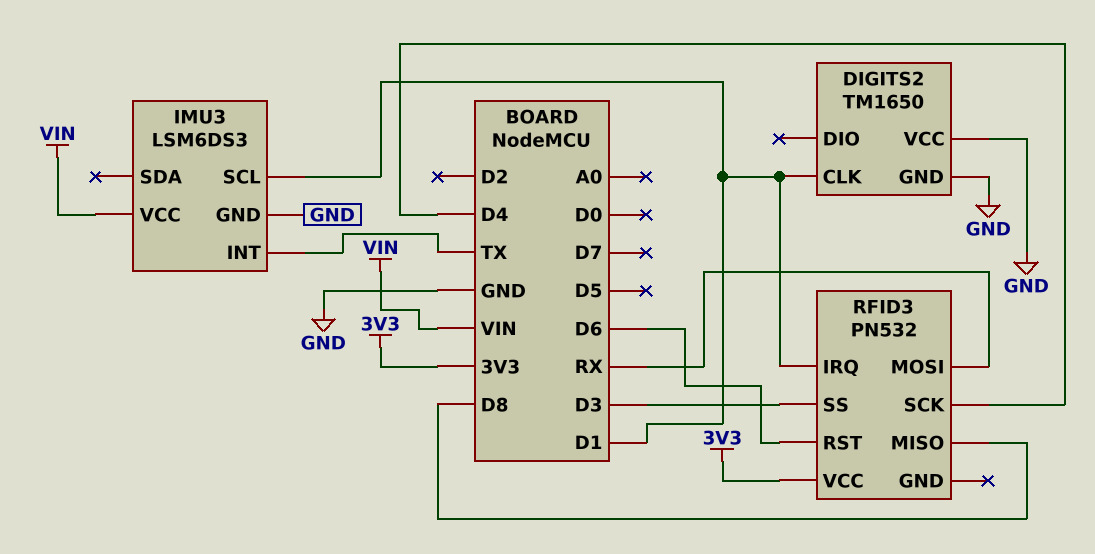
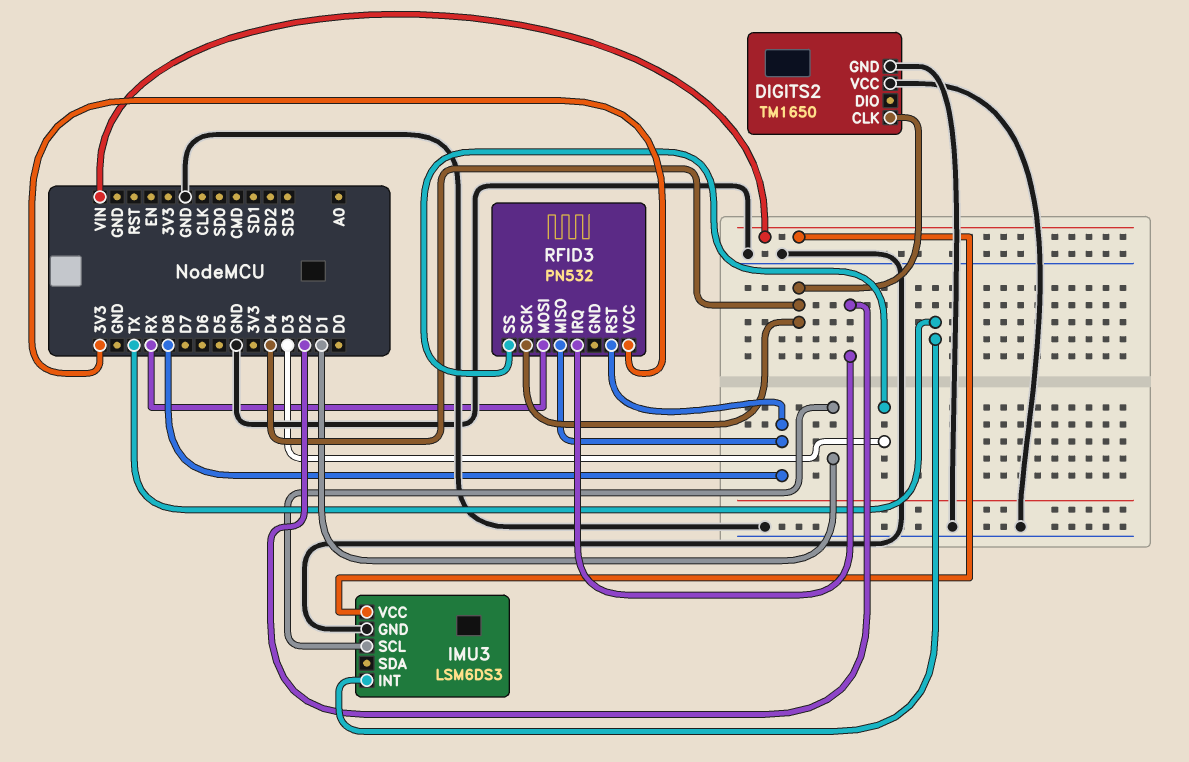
DIGITS2 pin CLK: D1 -> D4
RFID3 pin IRQ: D1 -> D2
RFID3 pin RST: D6 -> D8

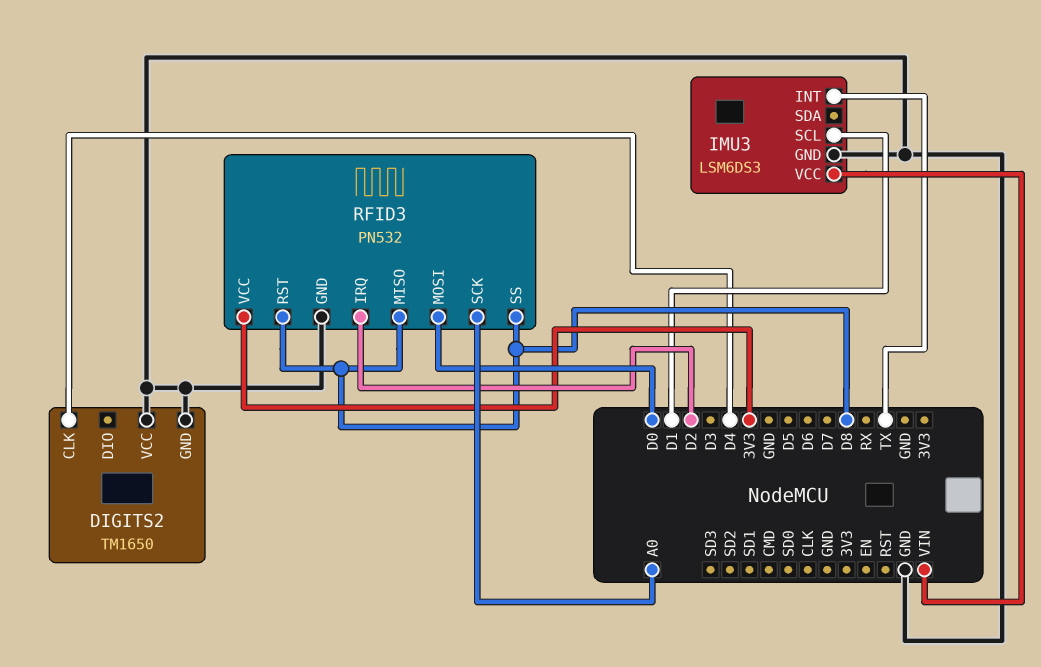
RFID3 pin GND: none -> GND
RFID3 pin MOSI: RX -> D0
RFID3 pin SCK: D4 -> A0
RFID3 pin SS: D3 -> D8

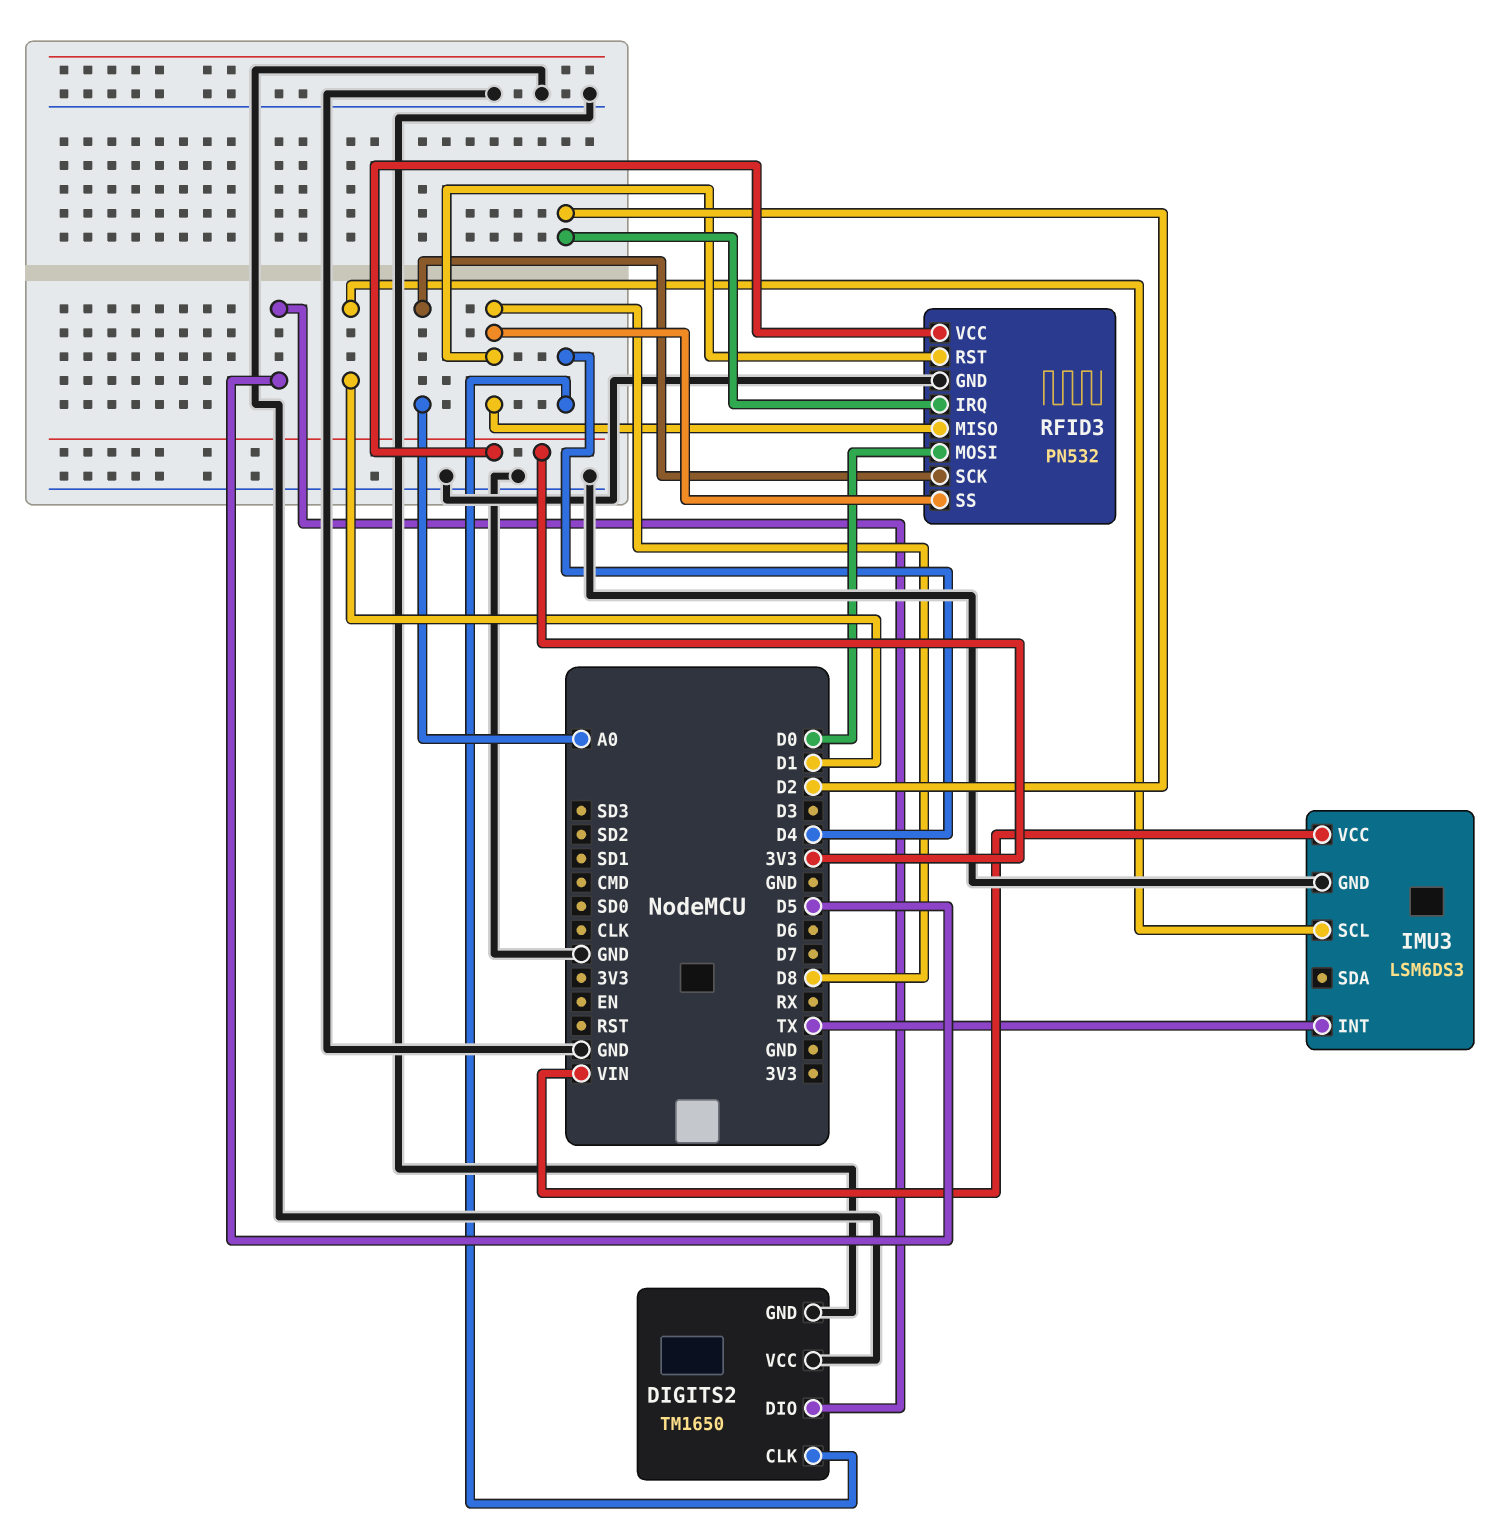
DIGITS2 pin DIO: none -> D5

